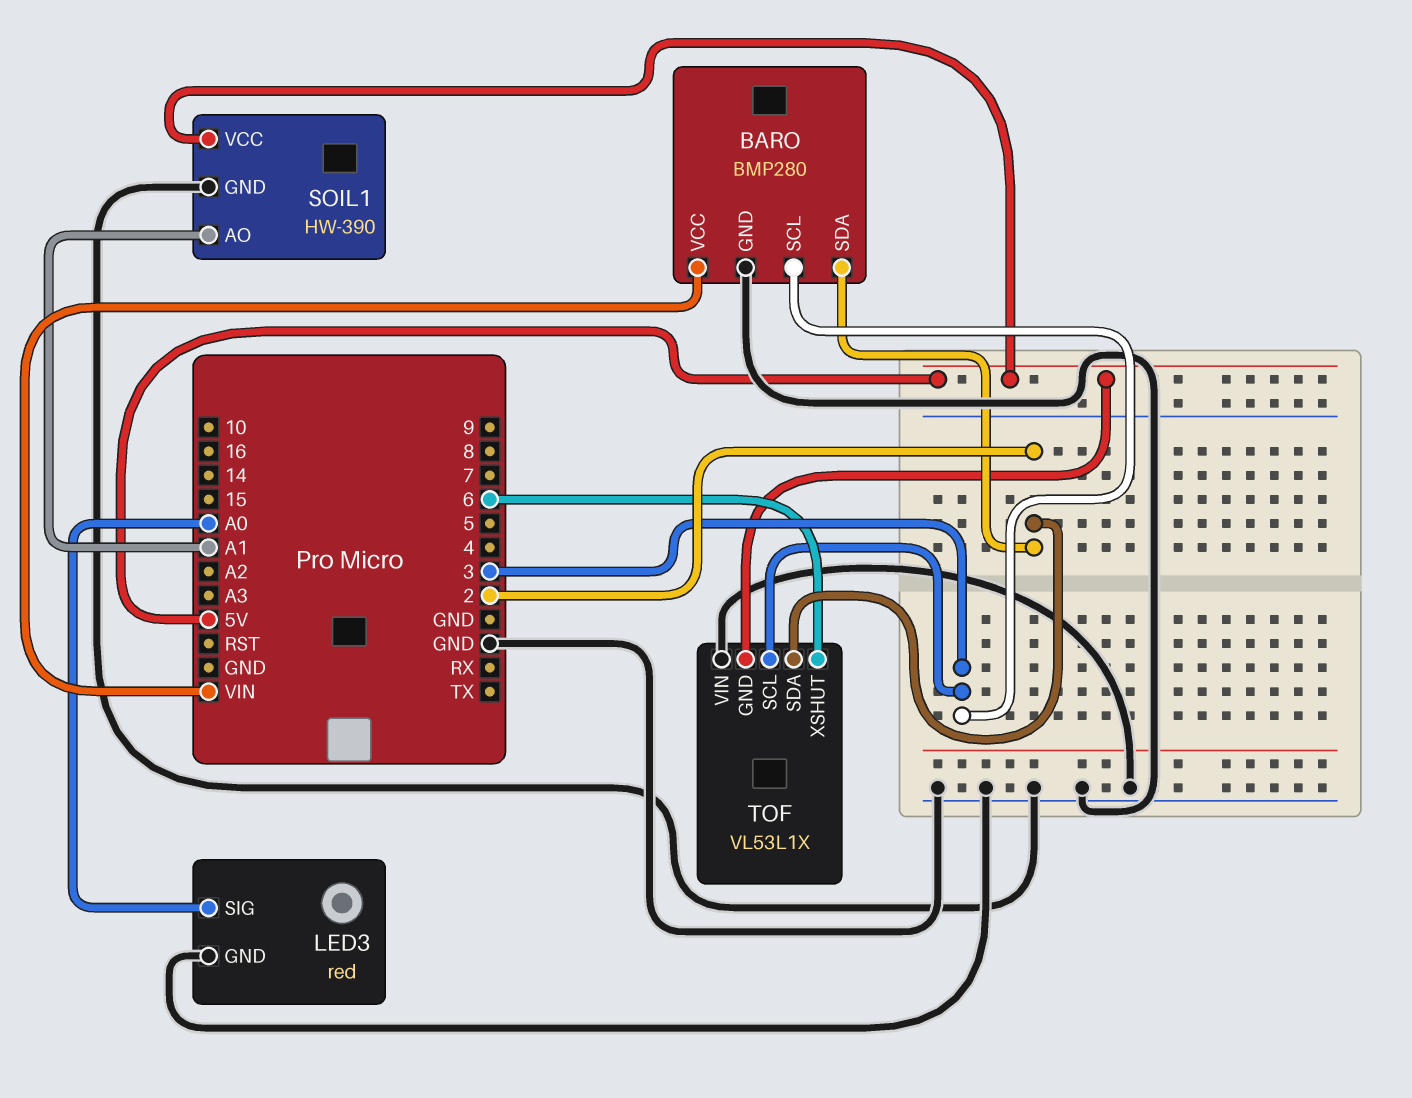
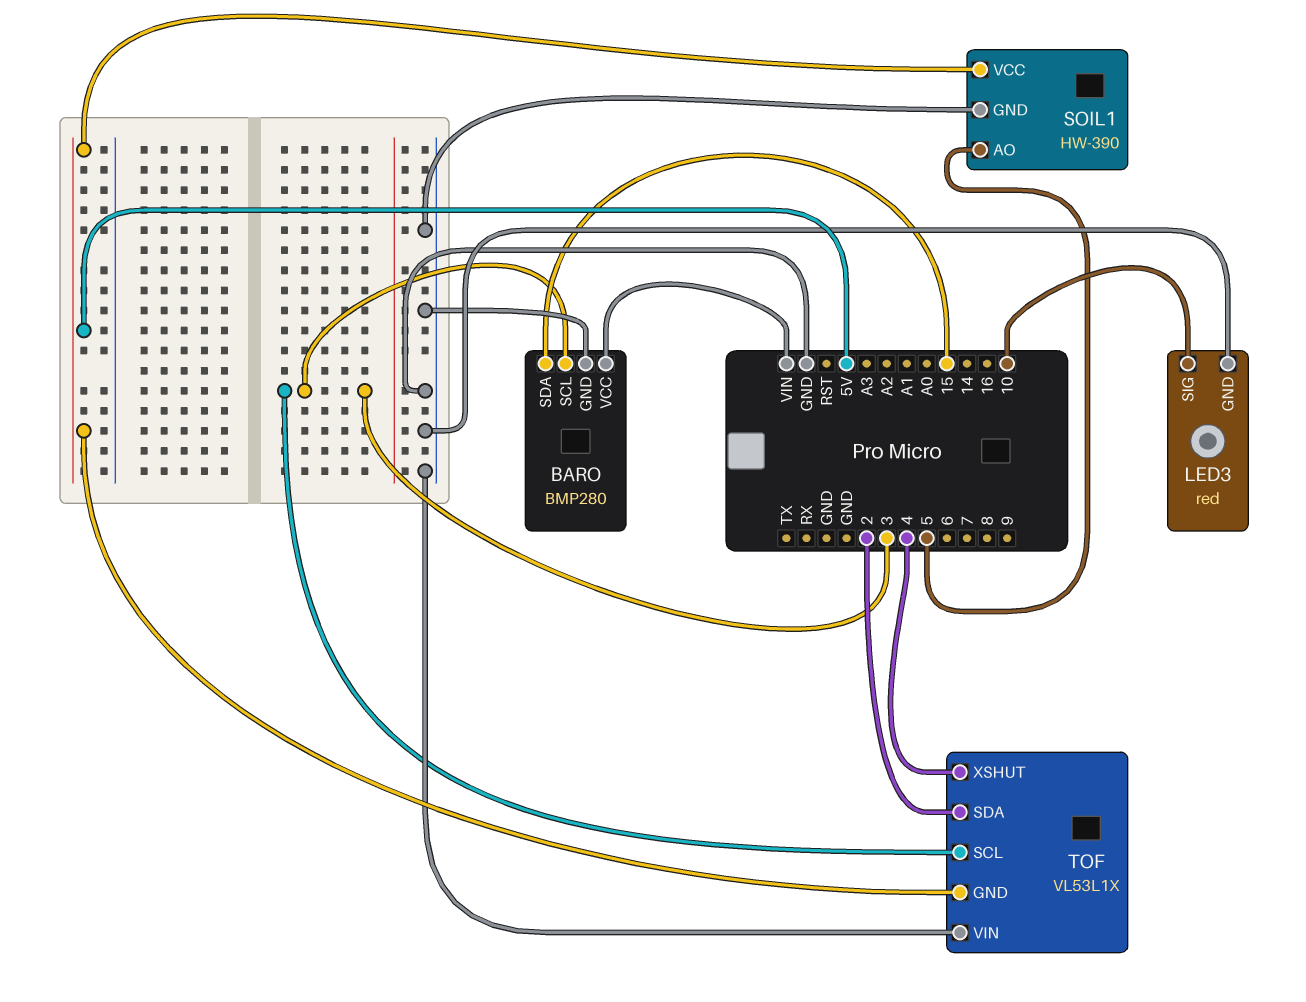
BARO pin SDA: 2 -> 15
LED3 pin SIG: A0 -> 10
SOIL1 pin AO: A1 -> 5
TOF pin XSHUT: 6 -> 4

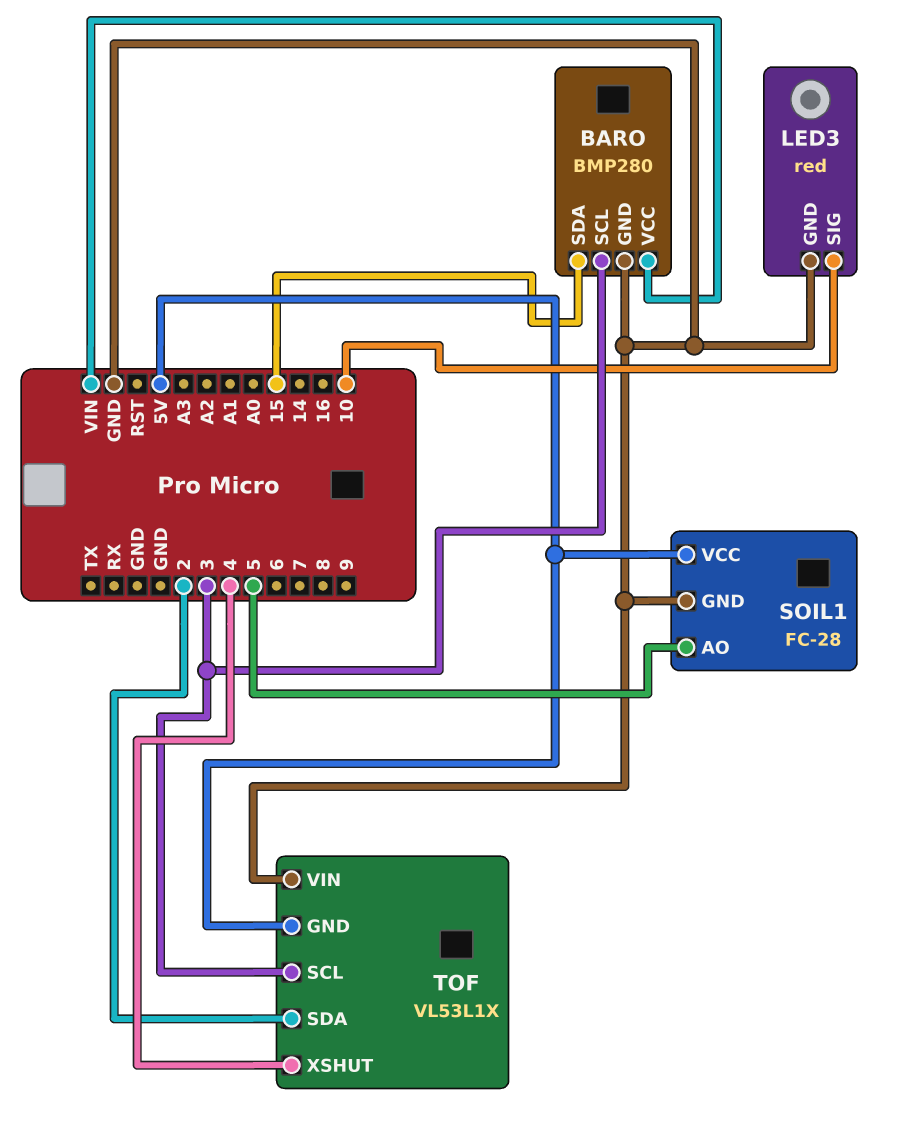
SOIL1: HW-390 -> FC-28

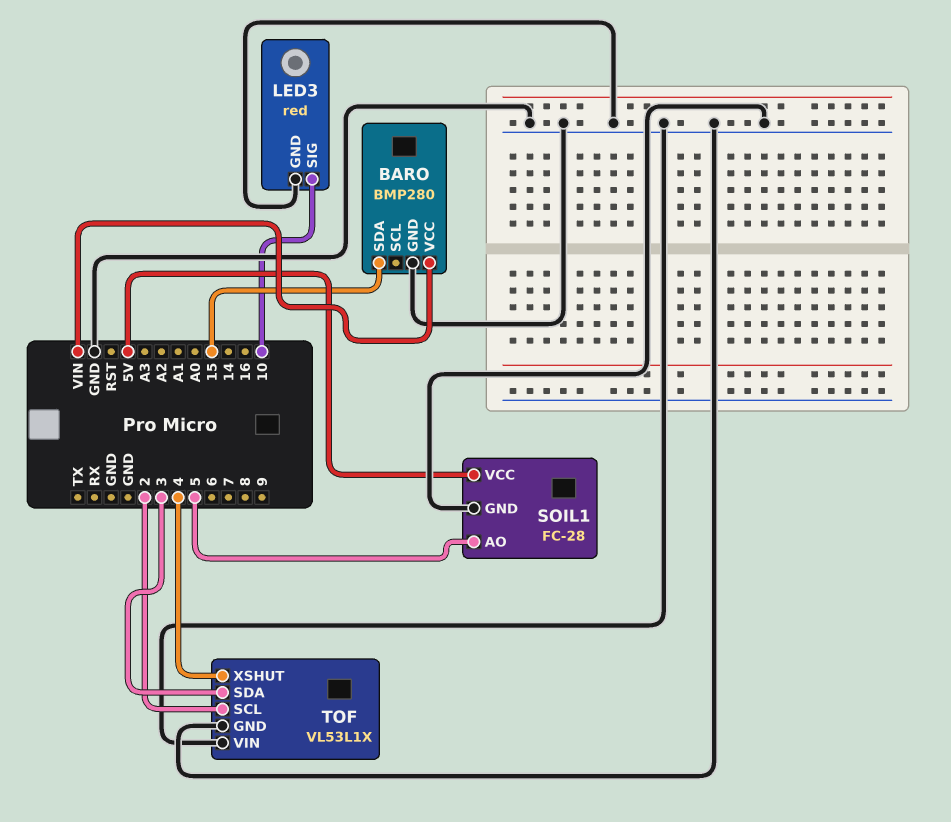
BARO pin SCL: 3 -> none
TOF pin GND: 5V -> GND
TOF pin SCL: 3 -> 2
TOF pin SDA: 2 -> 3

